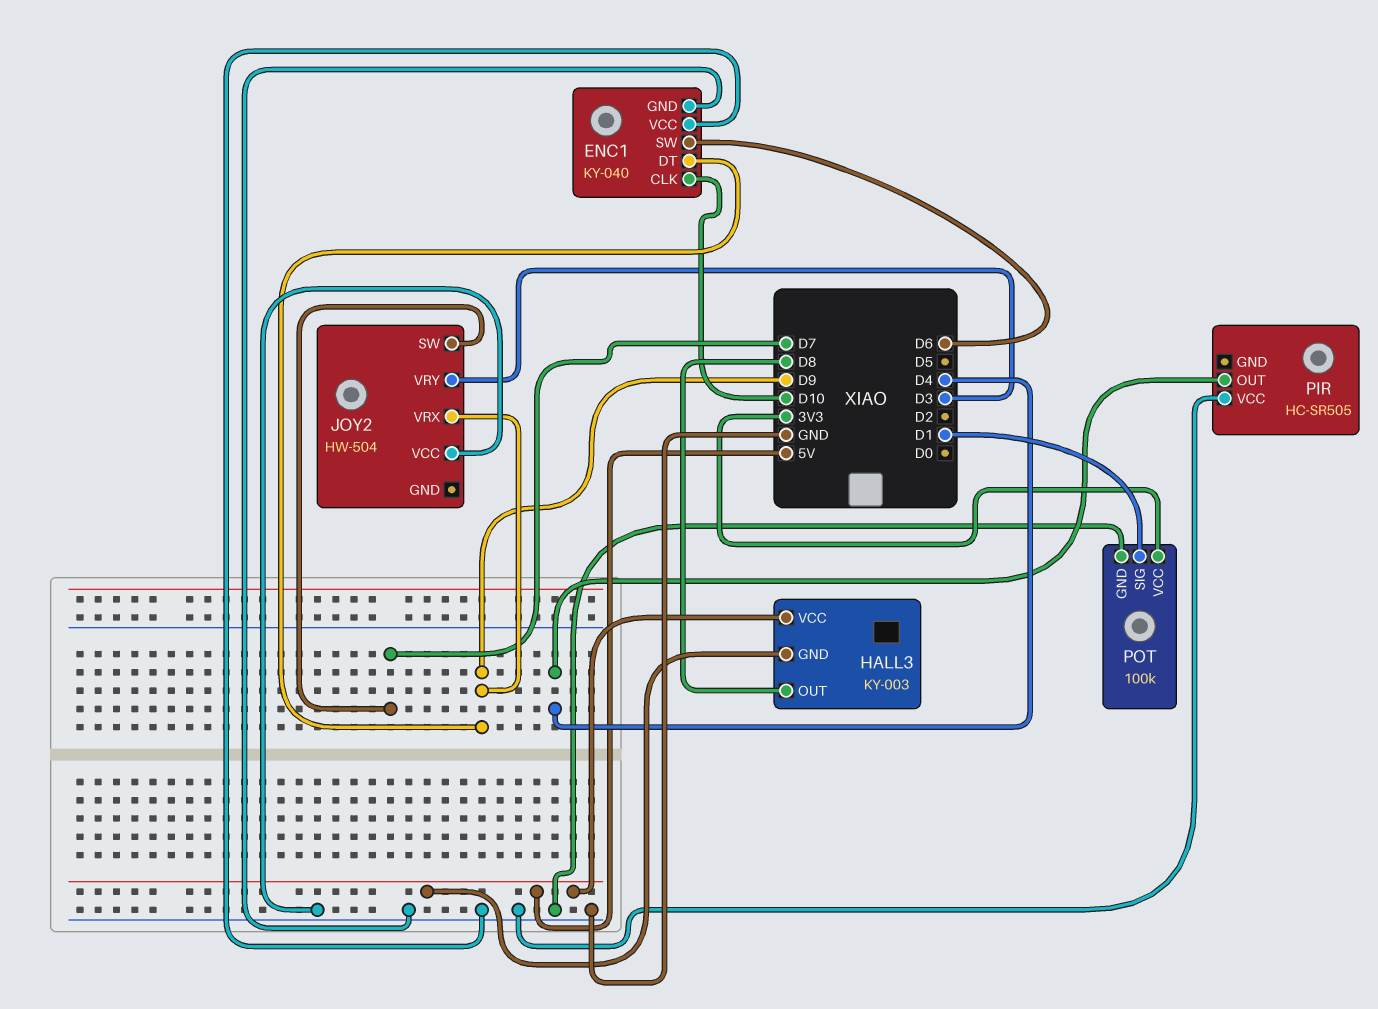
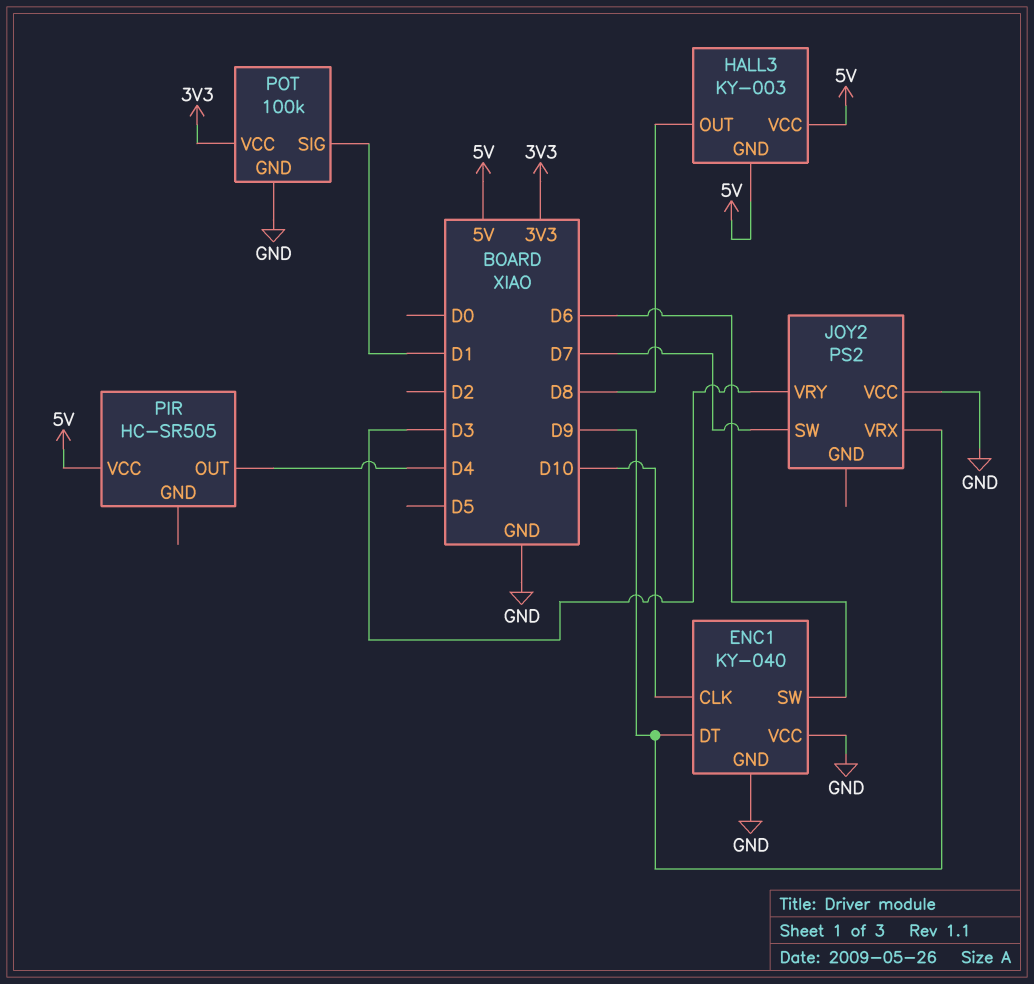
JOY2: HW-504 -> PS2
PIR pin VCC: GND -> 5V

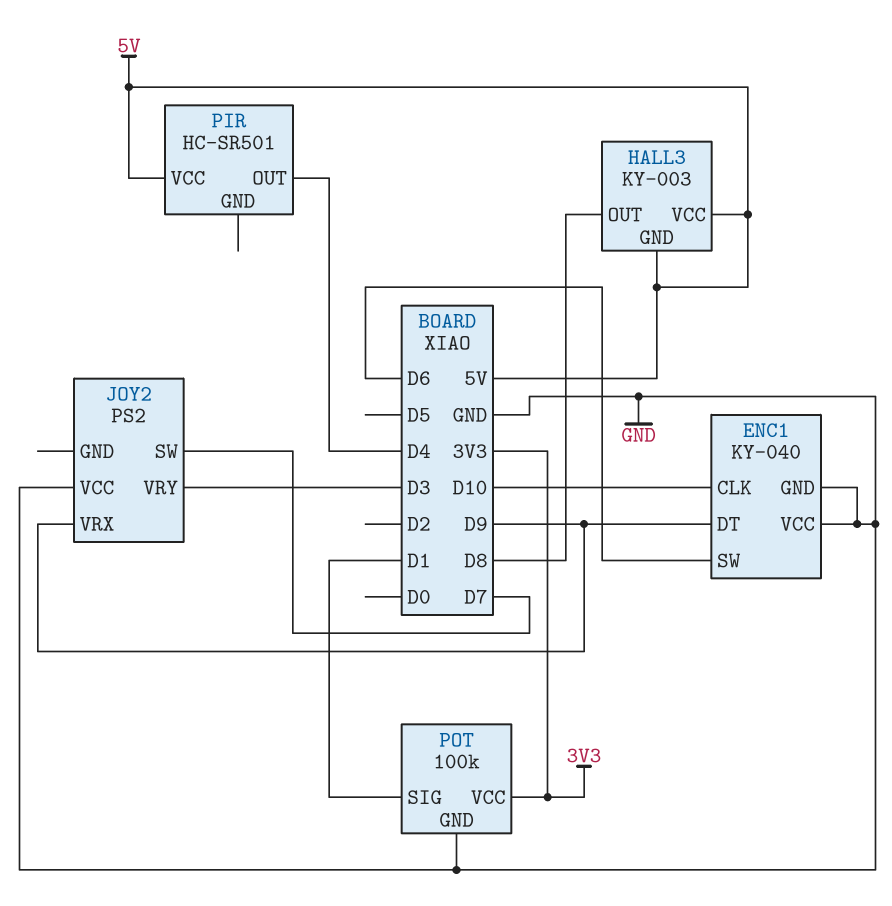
PIR: HC-SR505 -> HC-SR501

